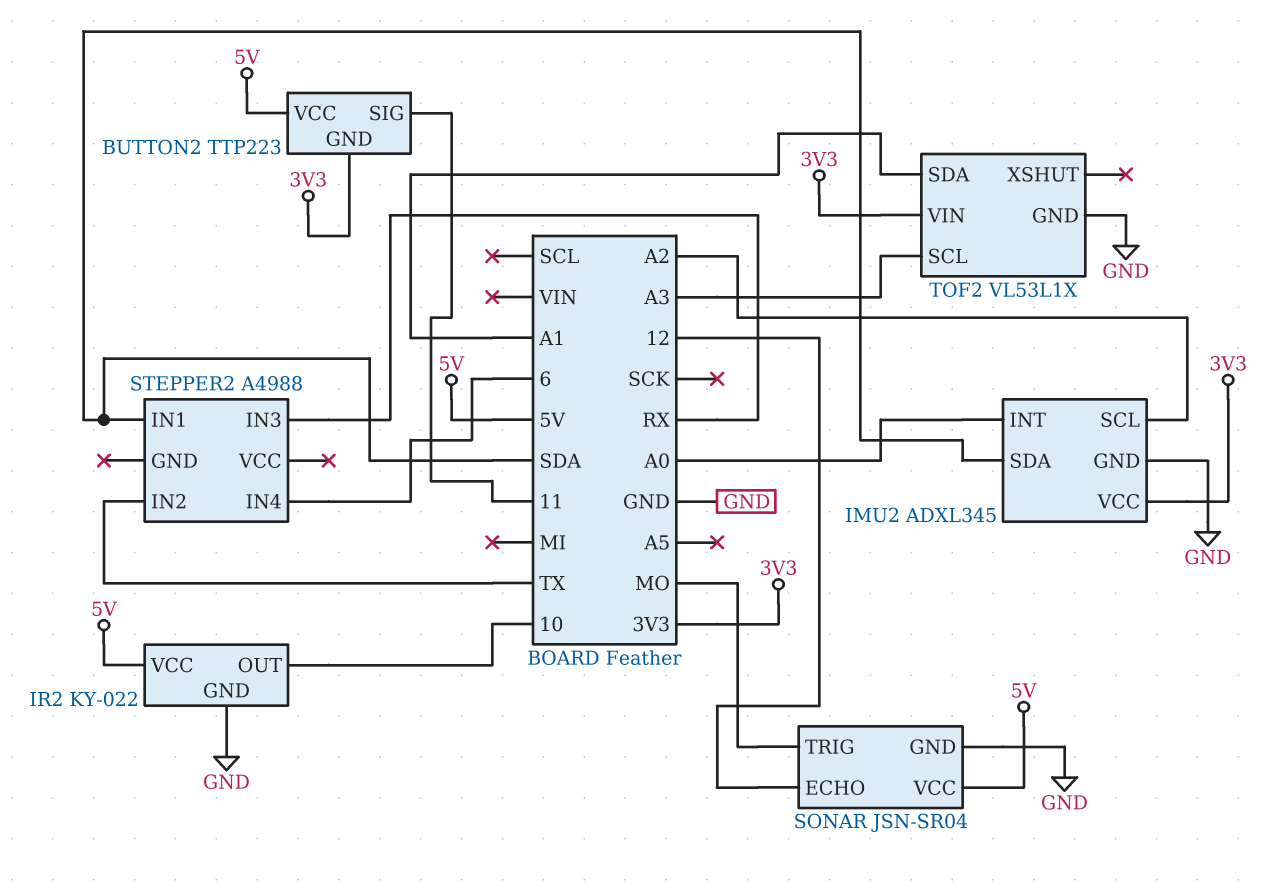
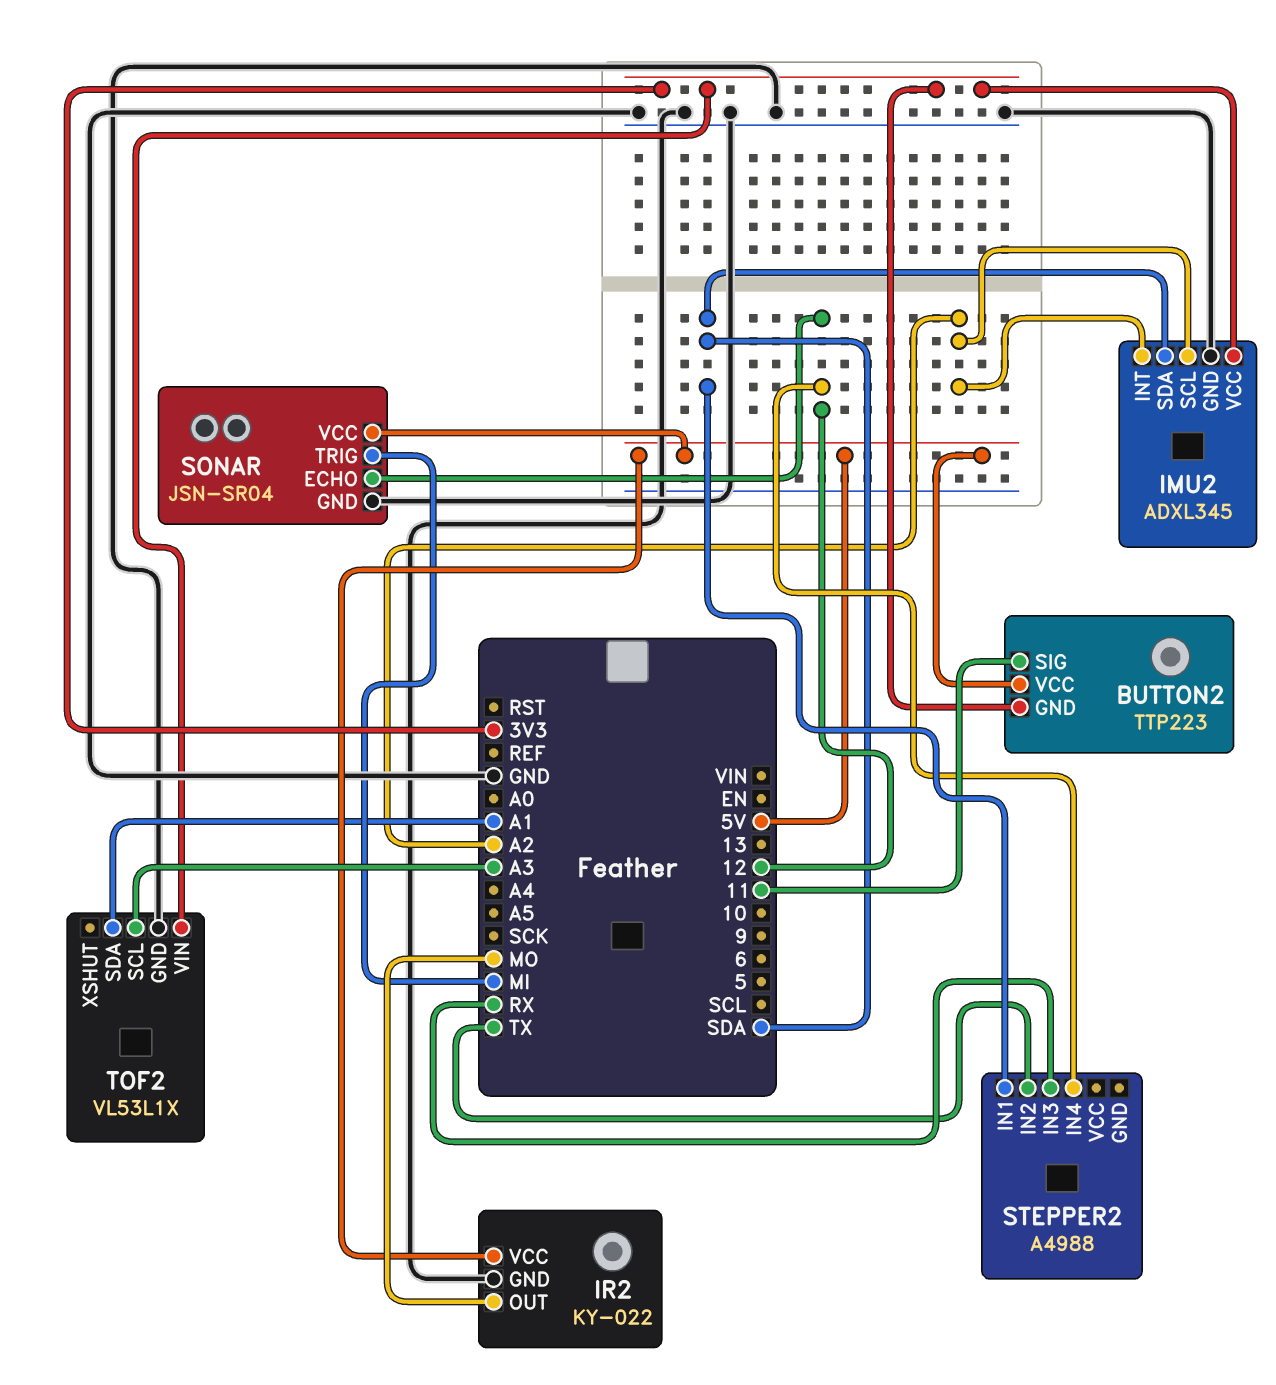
IMU2 pin INT: A0 -> A2
IR2 pin OUT: 10 -> MO
SONAR pin TRIG: MO -> MI
STEPPER2 pin IN4: 6 -> 12

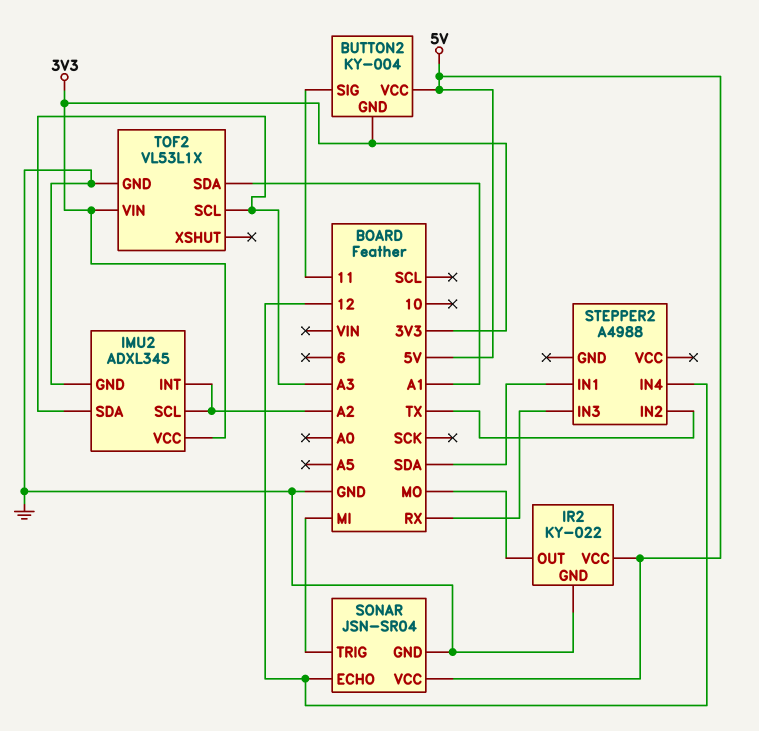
BUTTON2: TTP223 -> KY-004
IMU2 pin SDA: SDA -> A3

